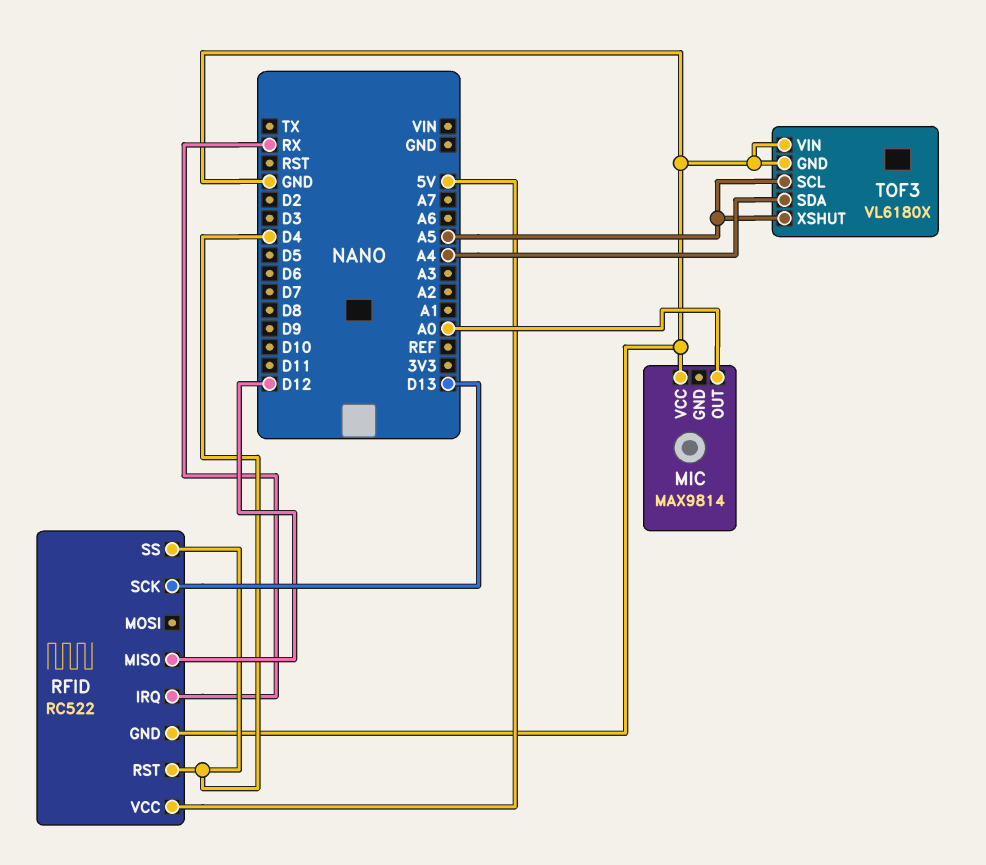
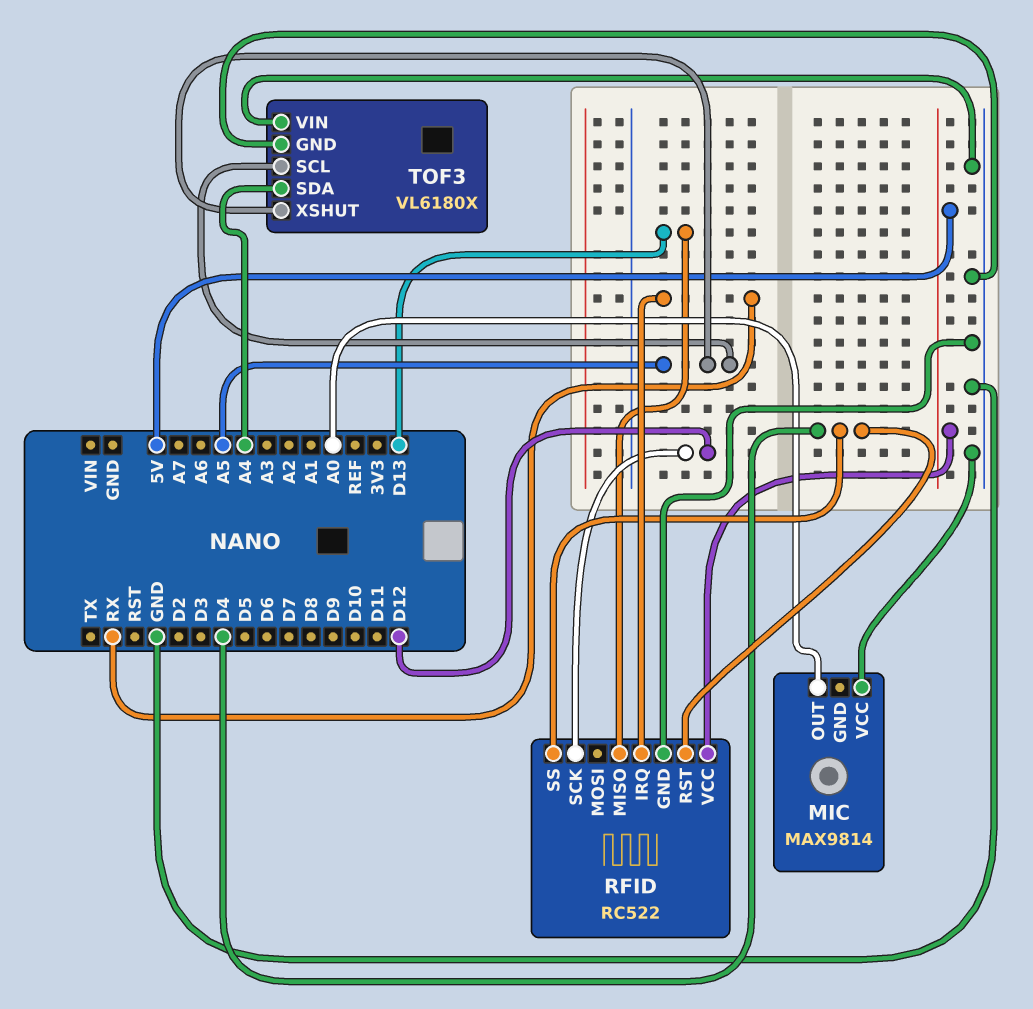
RFID pin MISO: D12 -> D13
RFID pin SCK: D13 -> D12

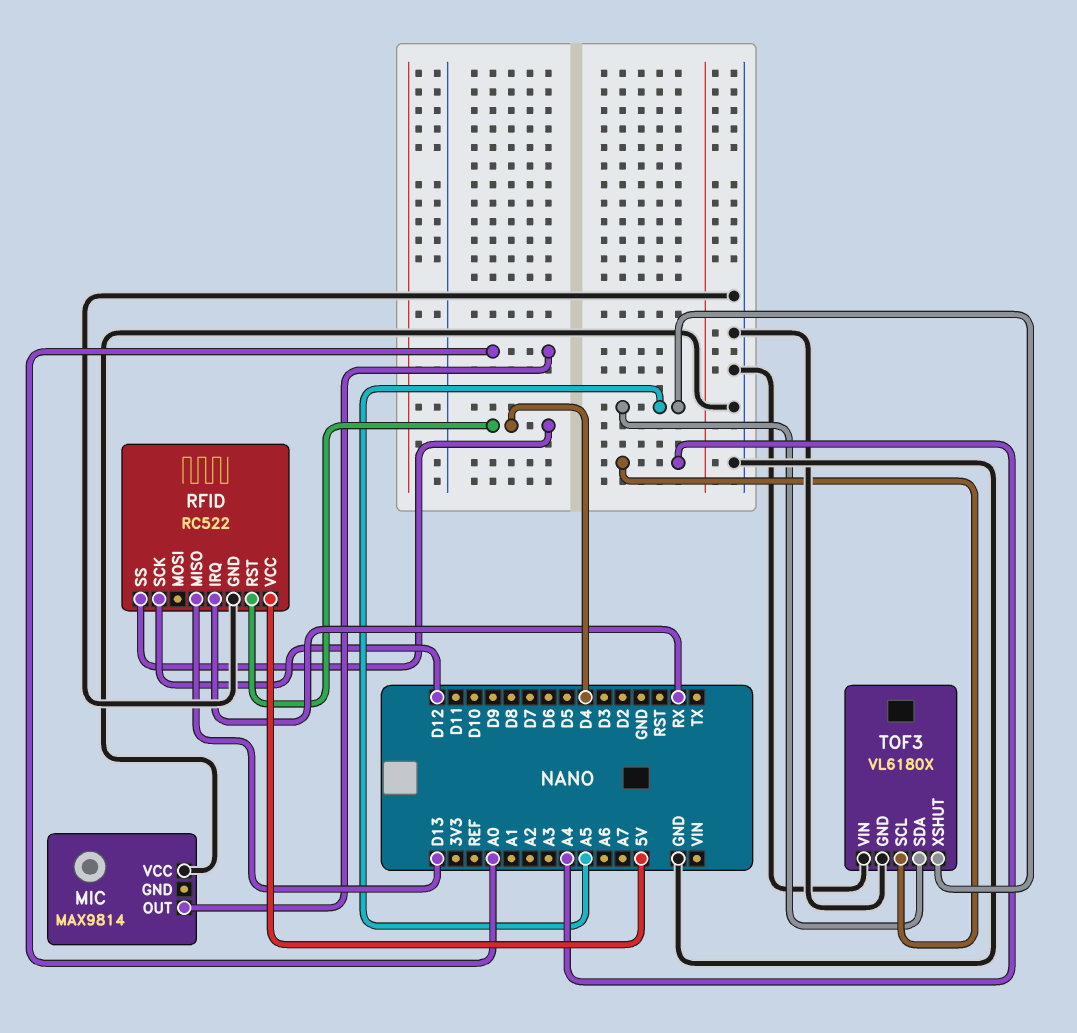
TOF3 pin SCL: A5 -> A4
TOF3 pin SDA: A4 -> A5

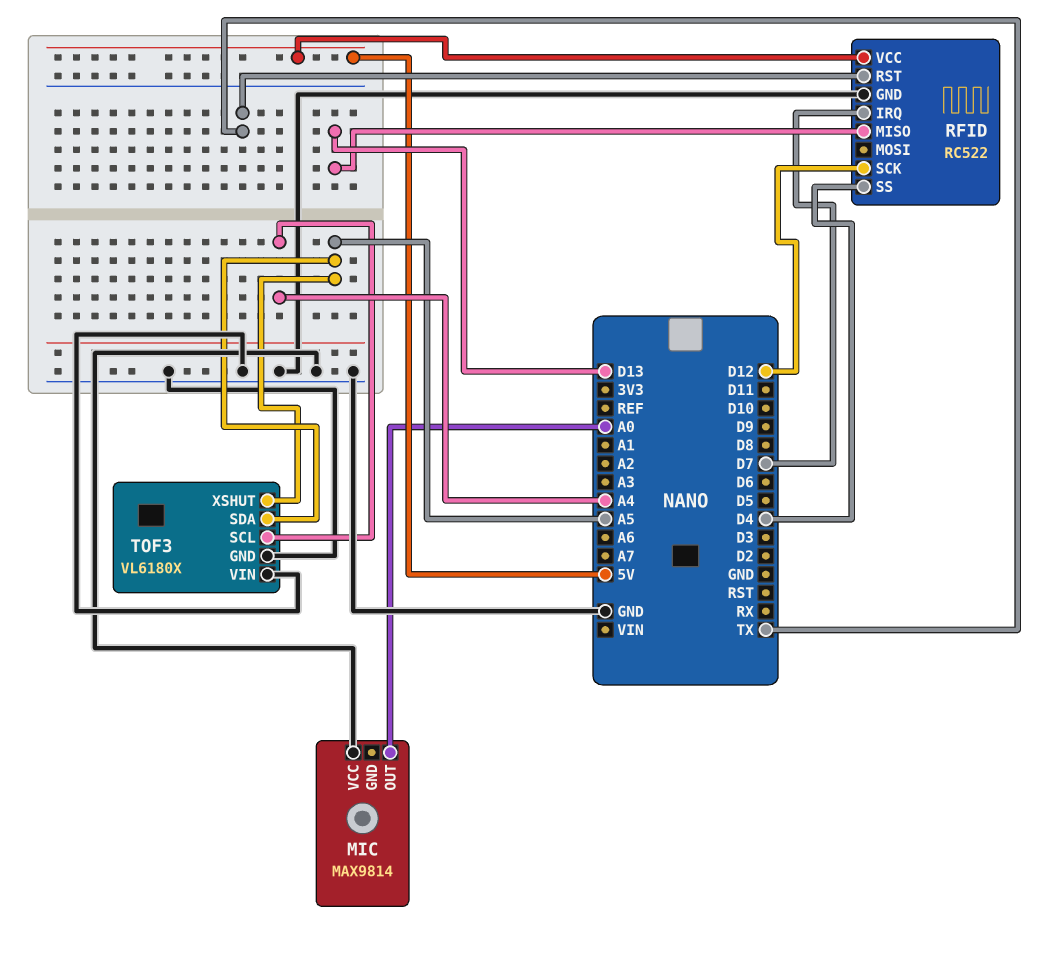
RFID pin IRQ: RX -> D7
RFID pin RST: D4 -> TX

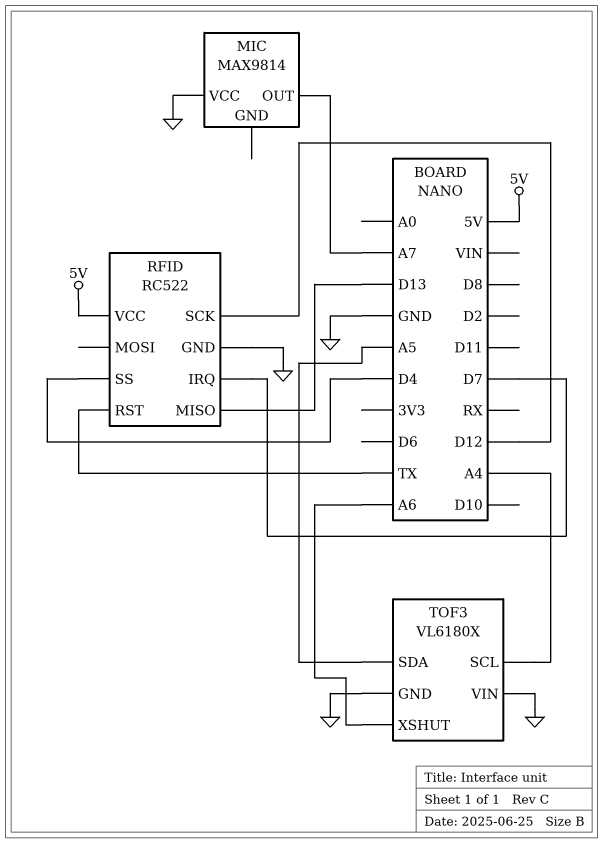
MIC pin OUT: A0 -> A7
TOF3 pin XSHUT: A5 -> A6

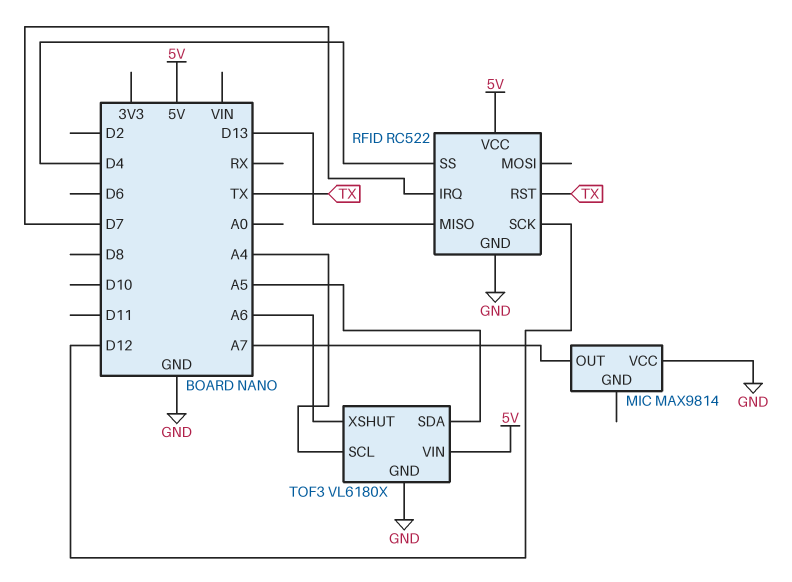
TOF3 pin VIN: GND -> 5V

